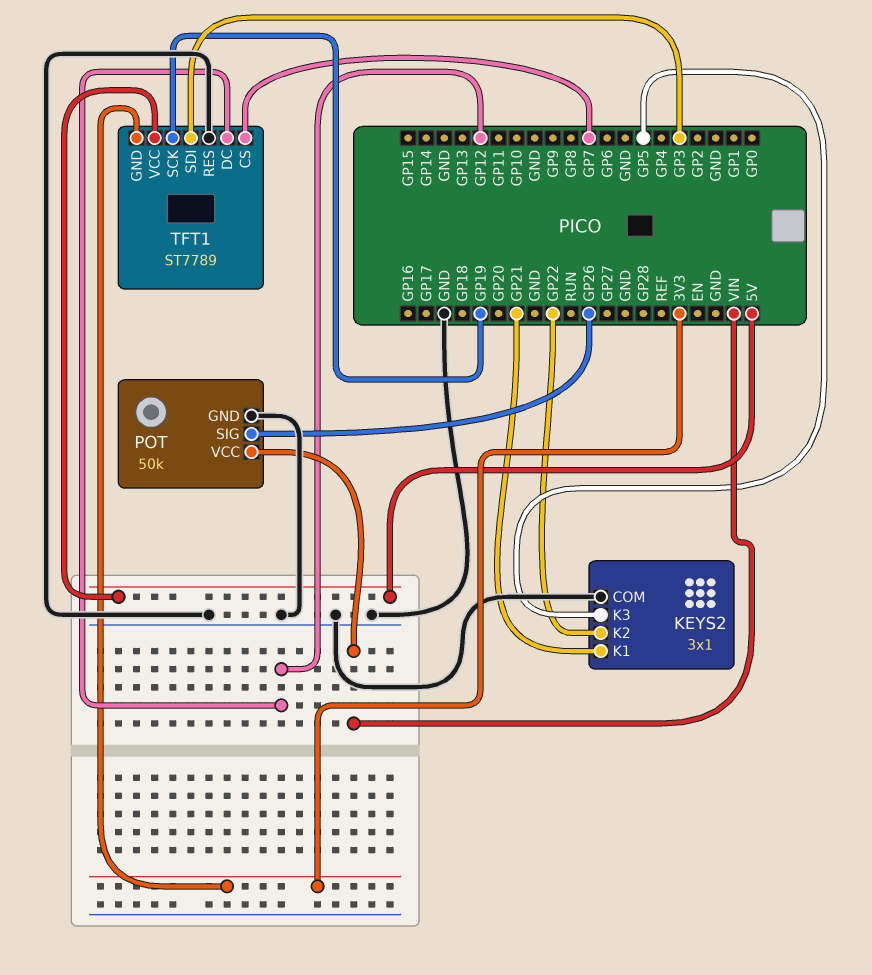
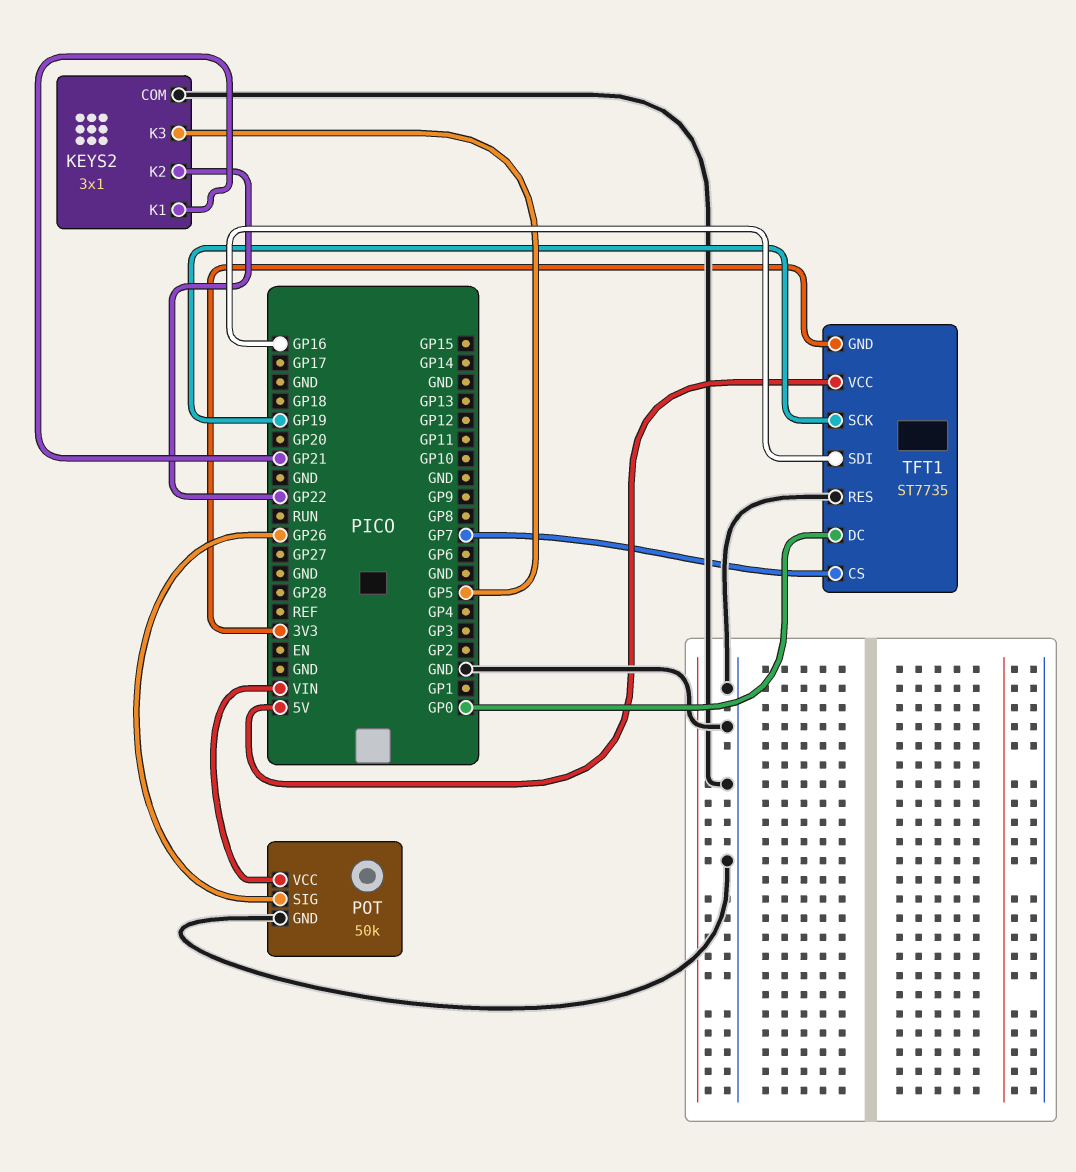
TFT1: ST7789 -> ST7735
TFT1 pin DC: GP12 -> GP0
TFT1 pin SDI: GP3 -> GP16

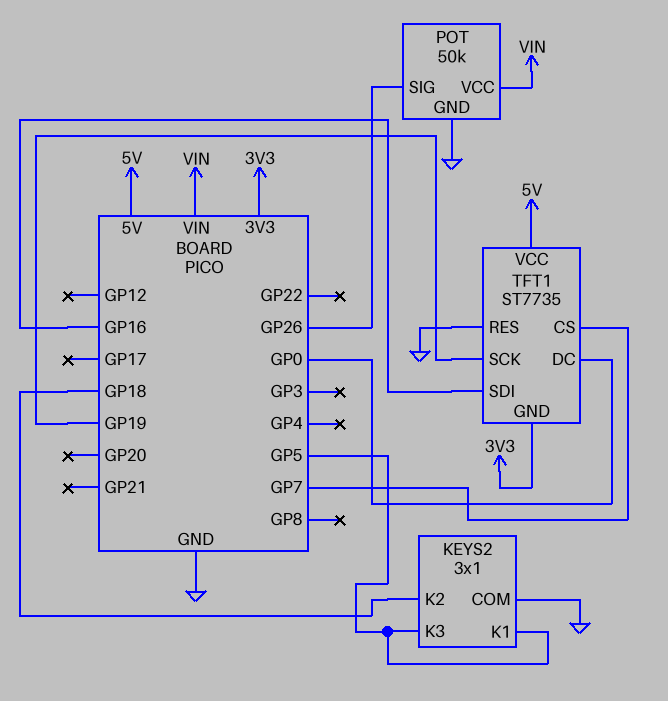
KEYS2 pin K1: GP21 -> GP5
KEYS2 pin K2: GP22 -> GP18

